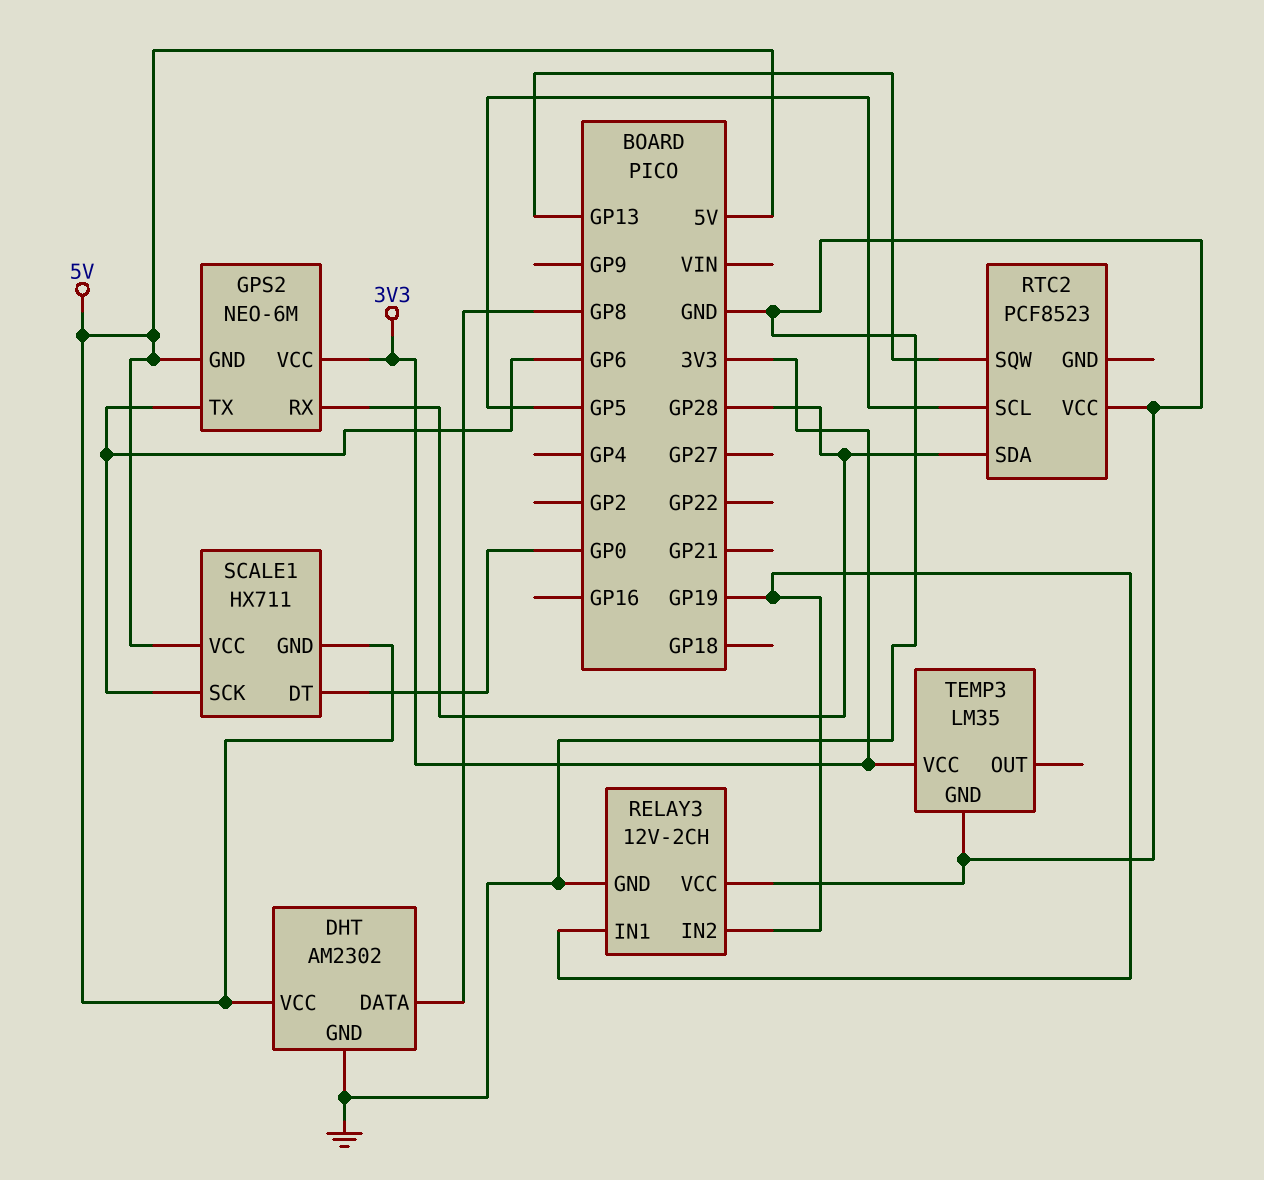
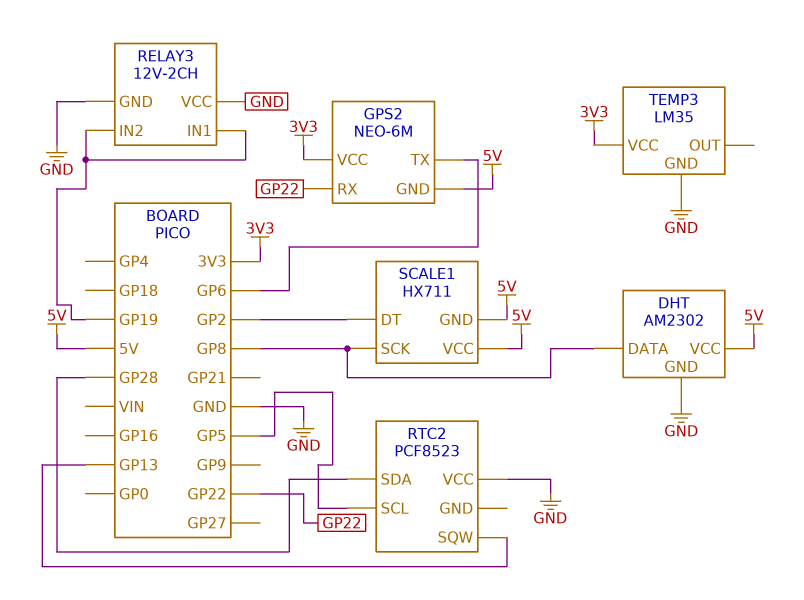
GPS2 pin RX: GP28 -> GP22
SCALE1 pin DT: GP0 -> GP2
SCALE1 pin SCK: GP6 -> GP8

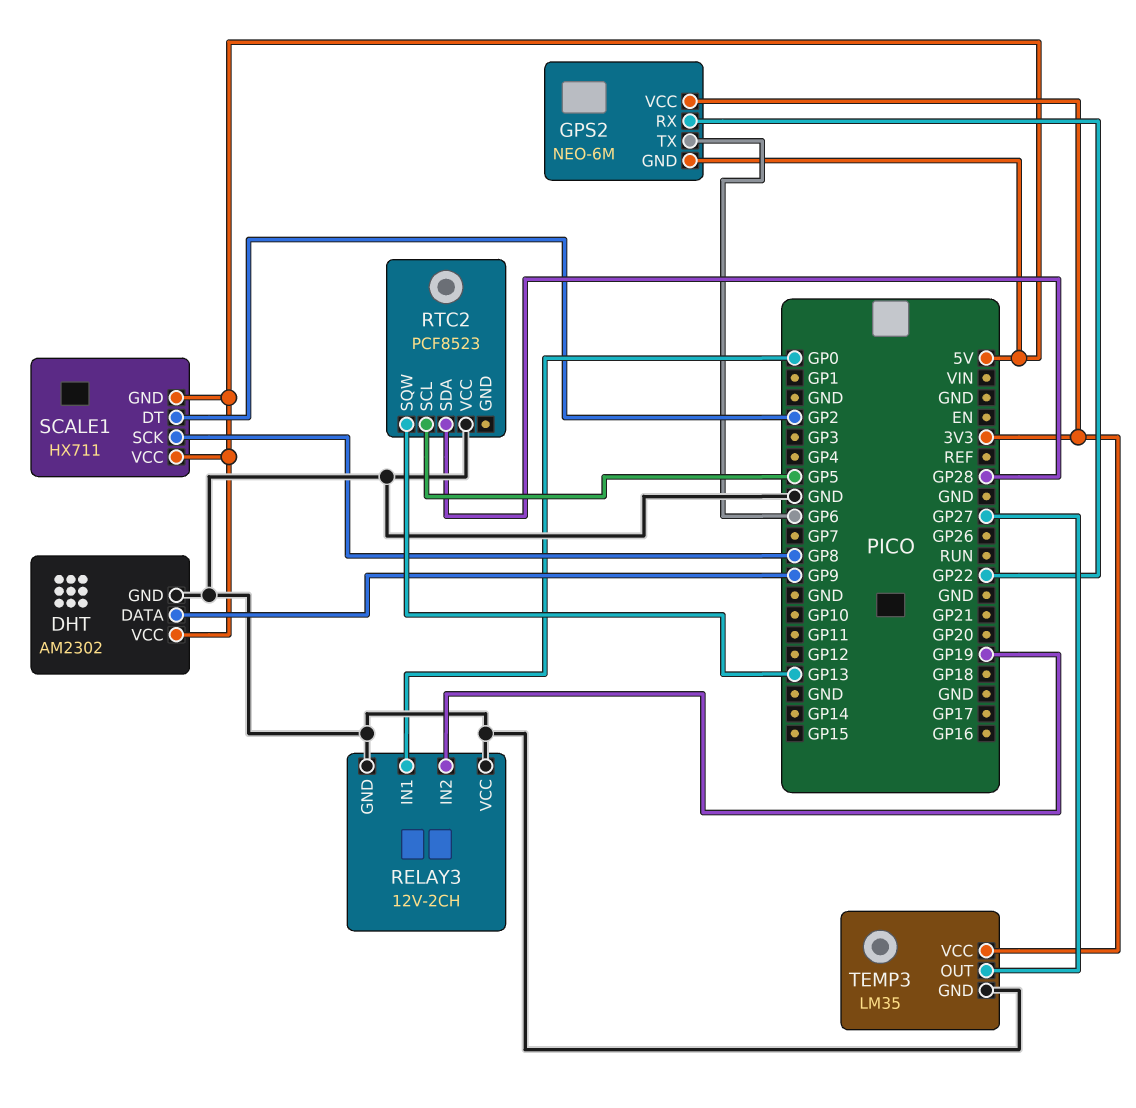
DHT pin DATA: GP8 -> GP9
RELAY3 pin IN1: GP19 -> GP0
TEMP3 pin OUT: none -> GP27

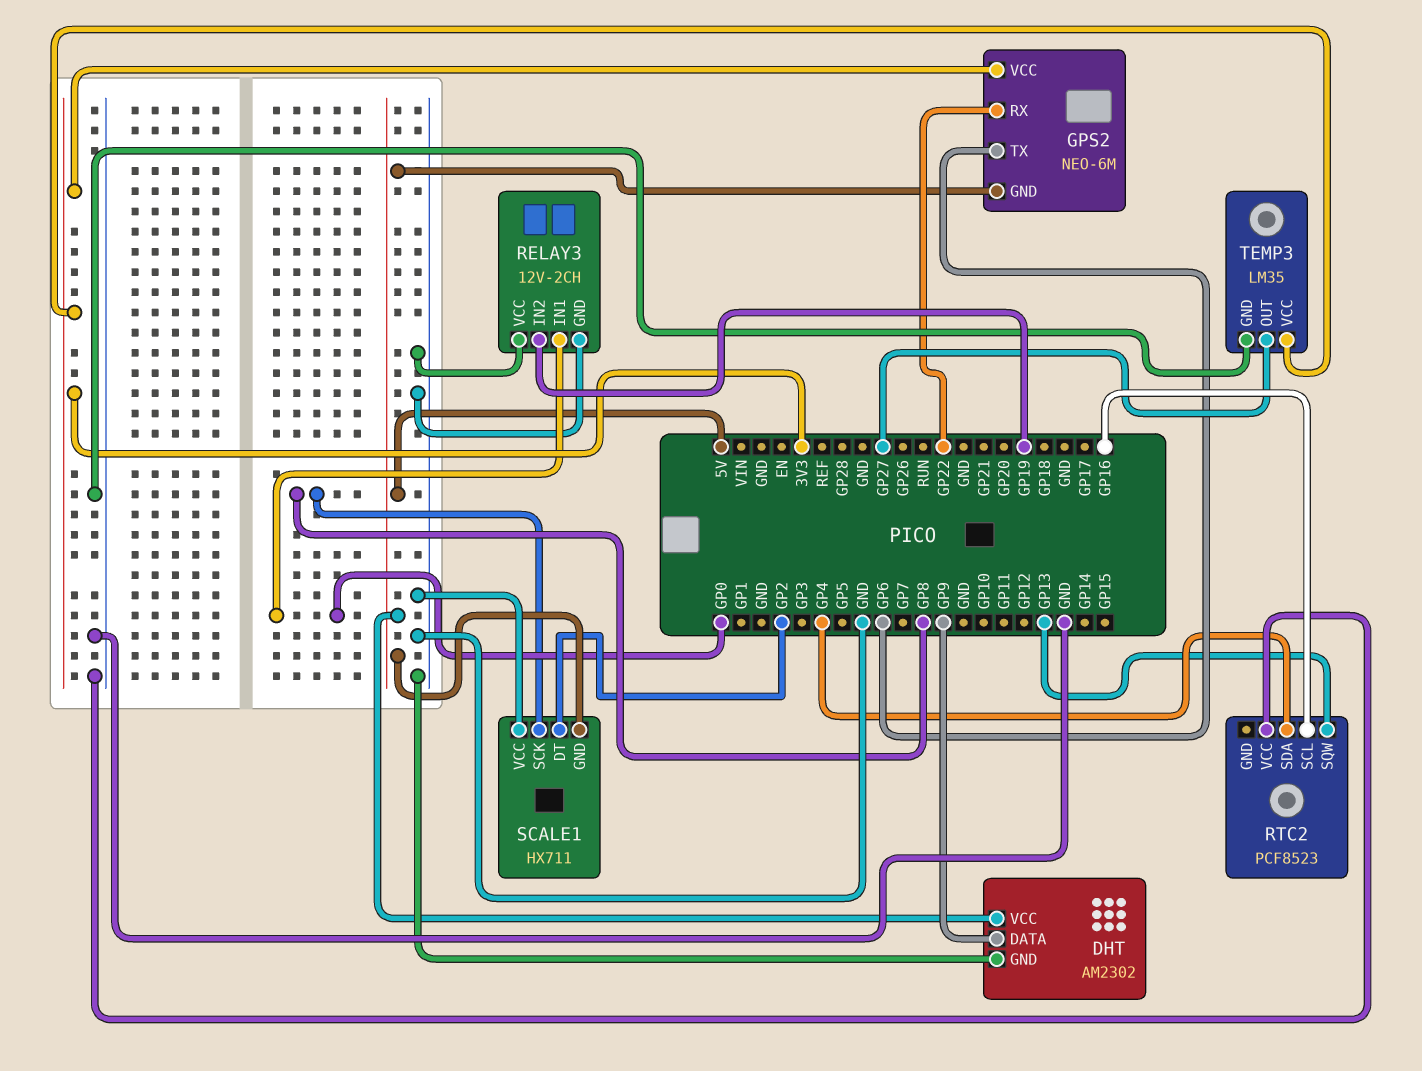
RTC2 pin SCL: GP5 -> GP16
RTC2 pin SDA: GP28 -> GP4
SCALE1 pin VCC: 5V -> GND

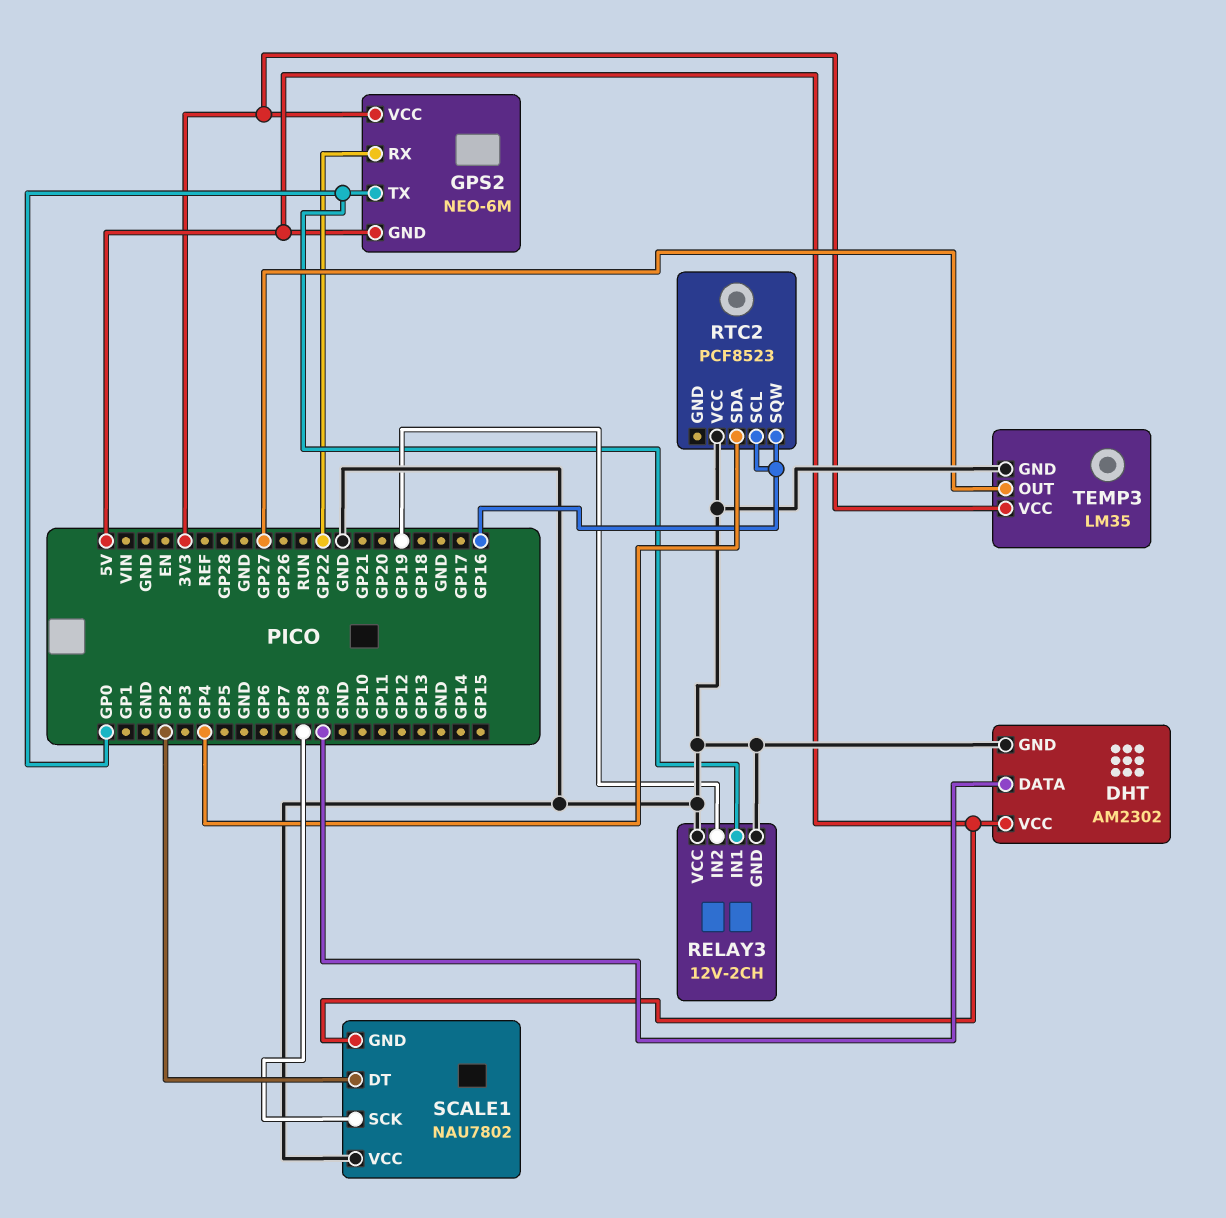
GPS2 pin TX: GP6 -> GP0
RTC2 pin SQW: GP13 -> GP16
SCALE1: HX711 -> NAU7802

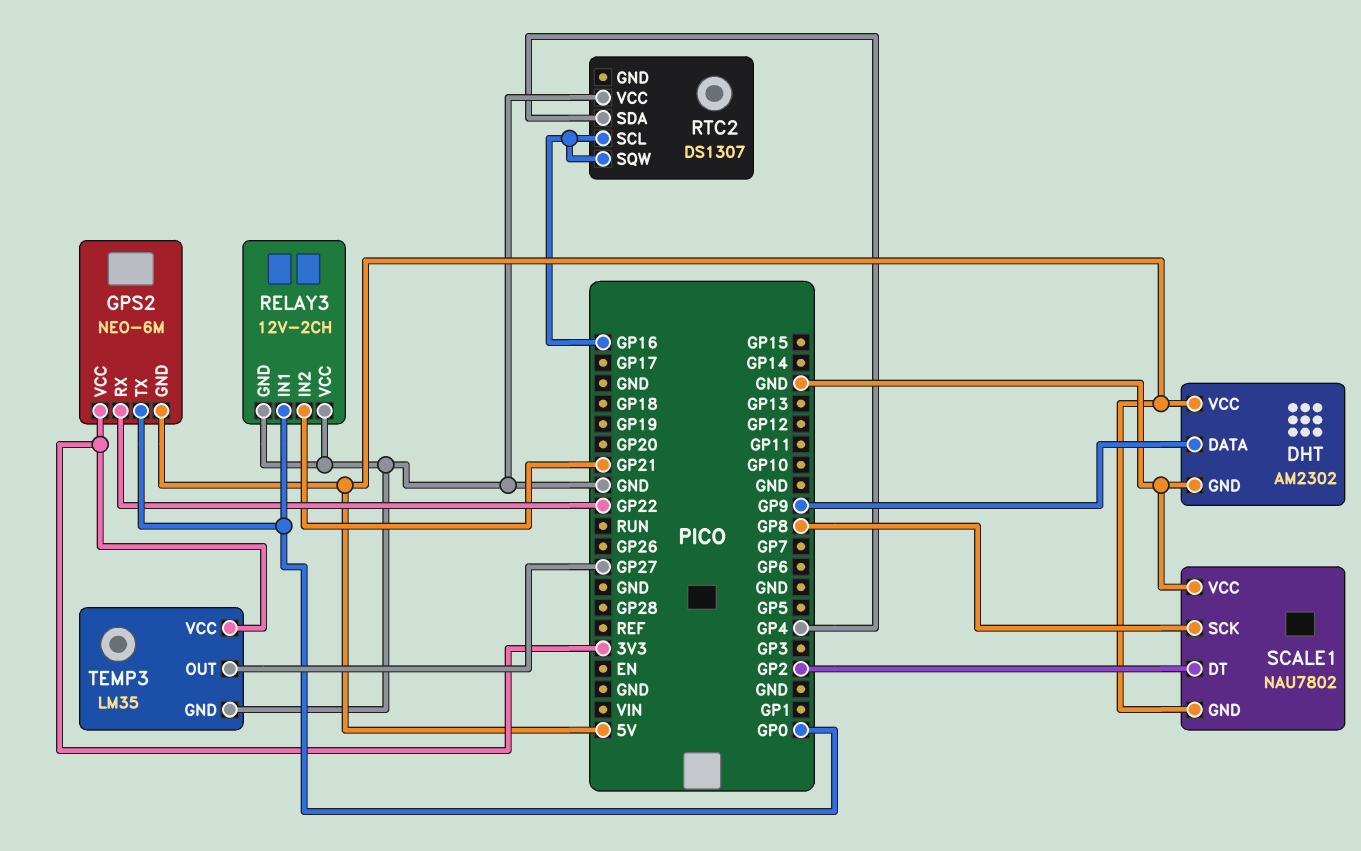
RELAY3 pin IN2: GP19 -> GP21
RTC2: PCF8523 -> DS1307

